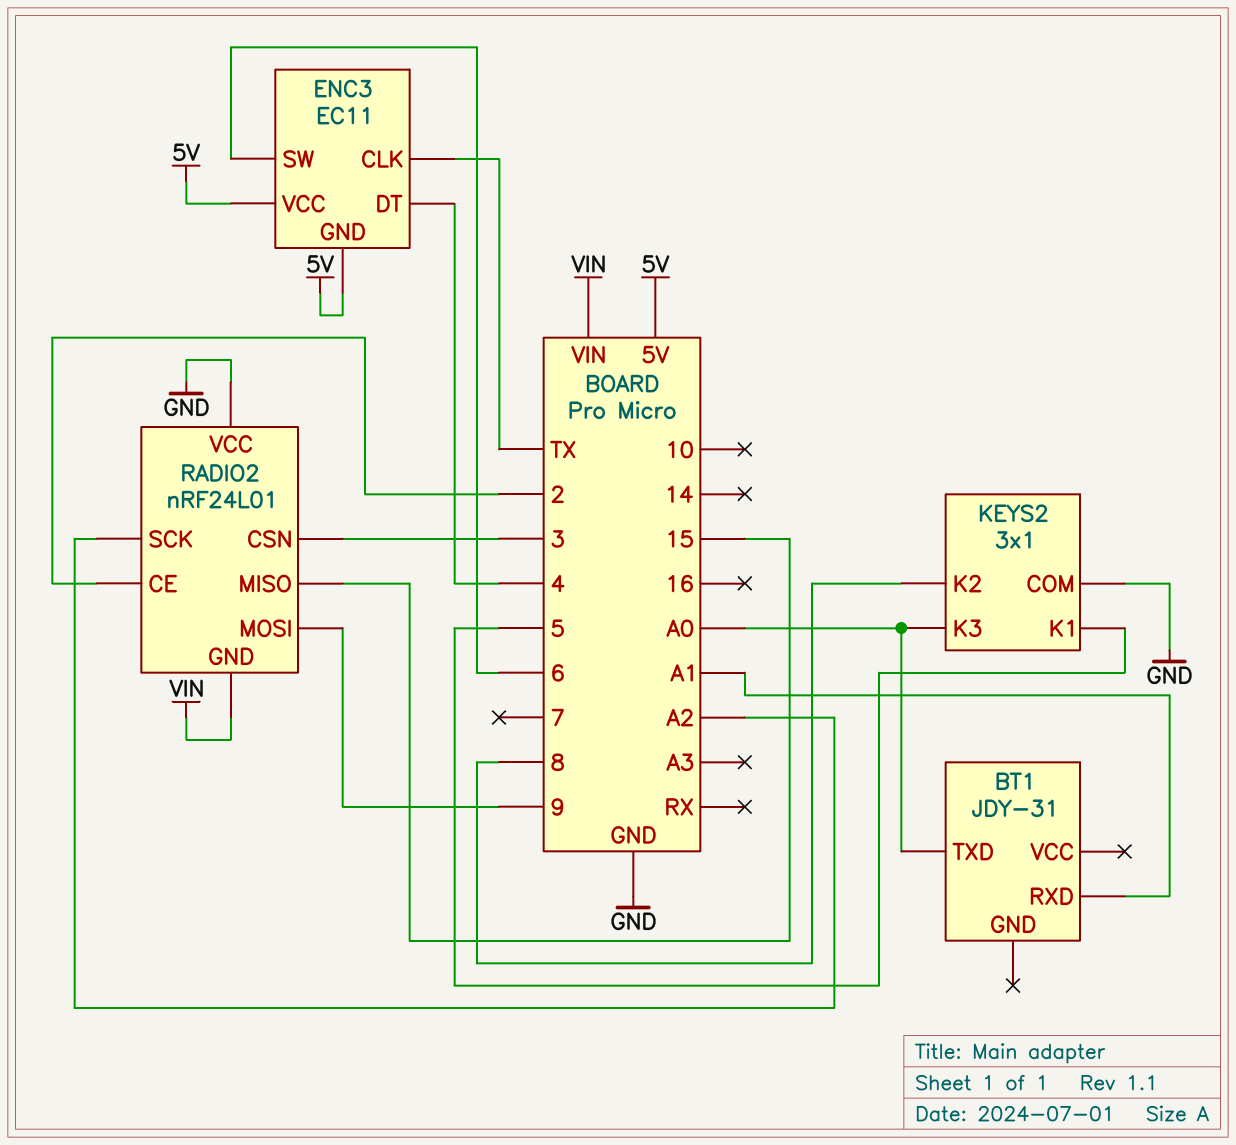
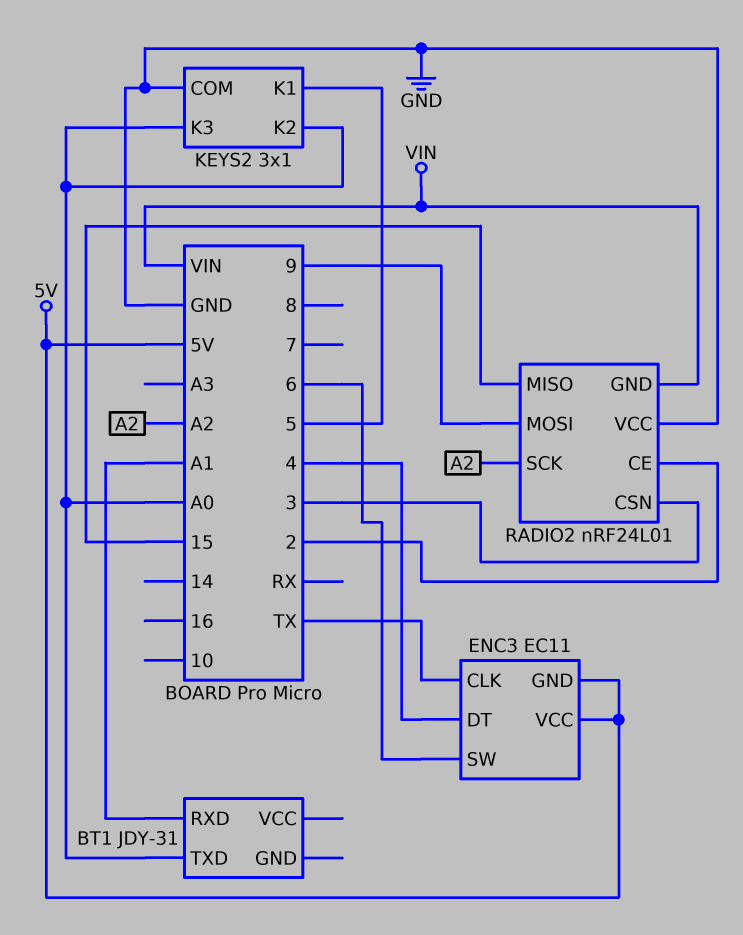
KEYS2 pin K2: 8 -> A0

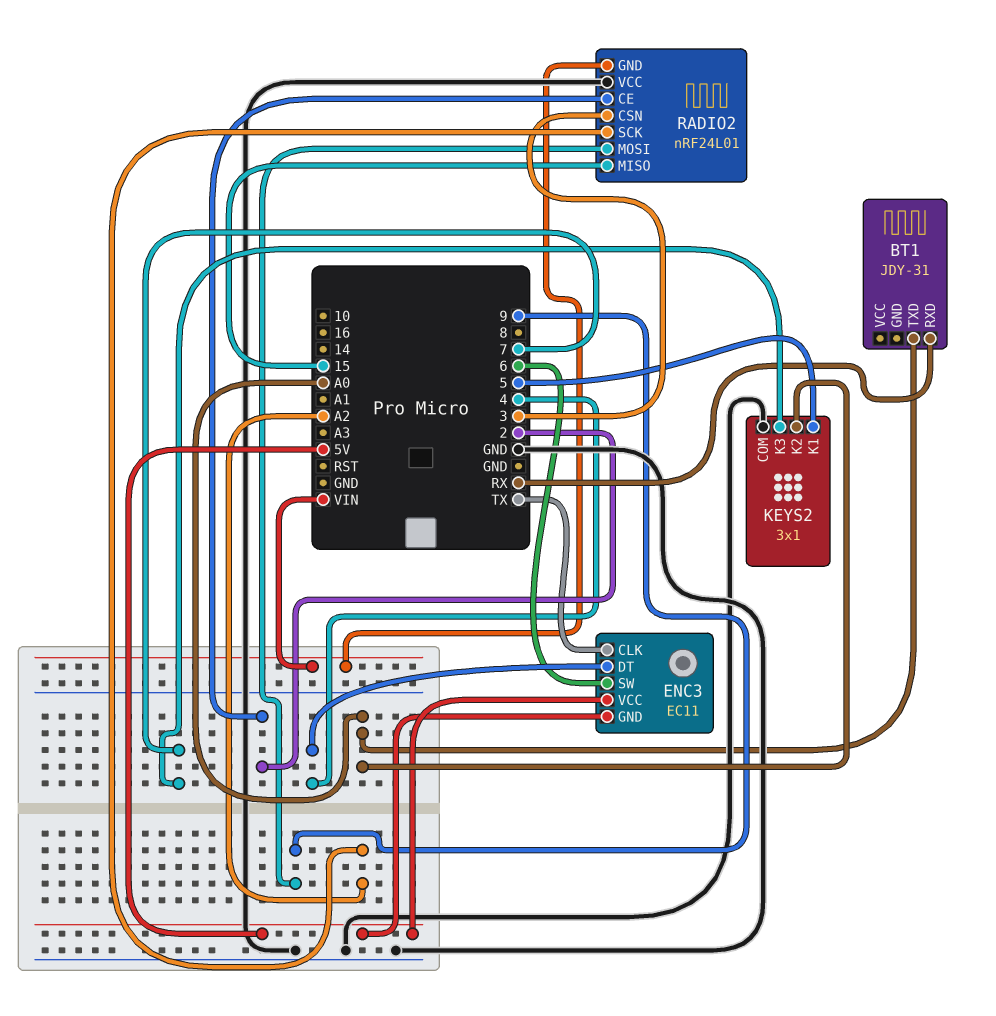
BT1 pin RXD: A1 -> RX
KEYS2 pin K3: A0 -> 7

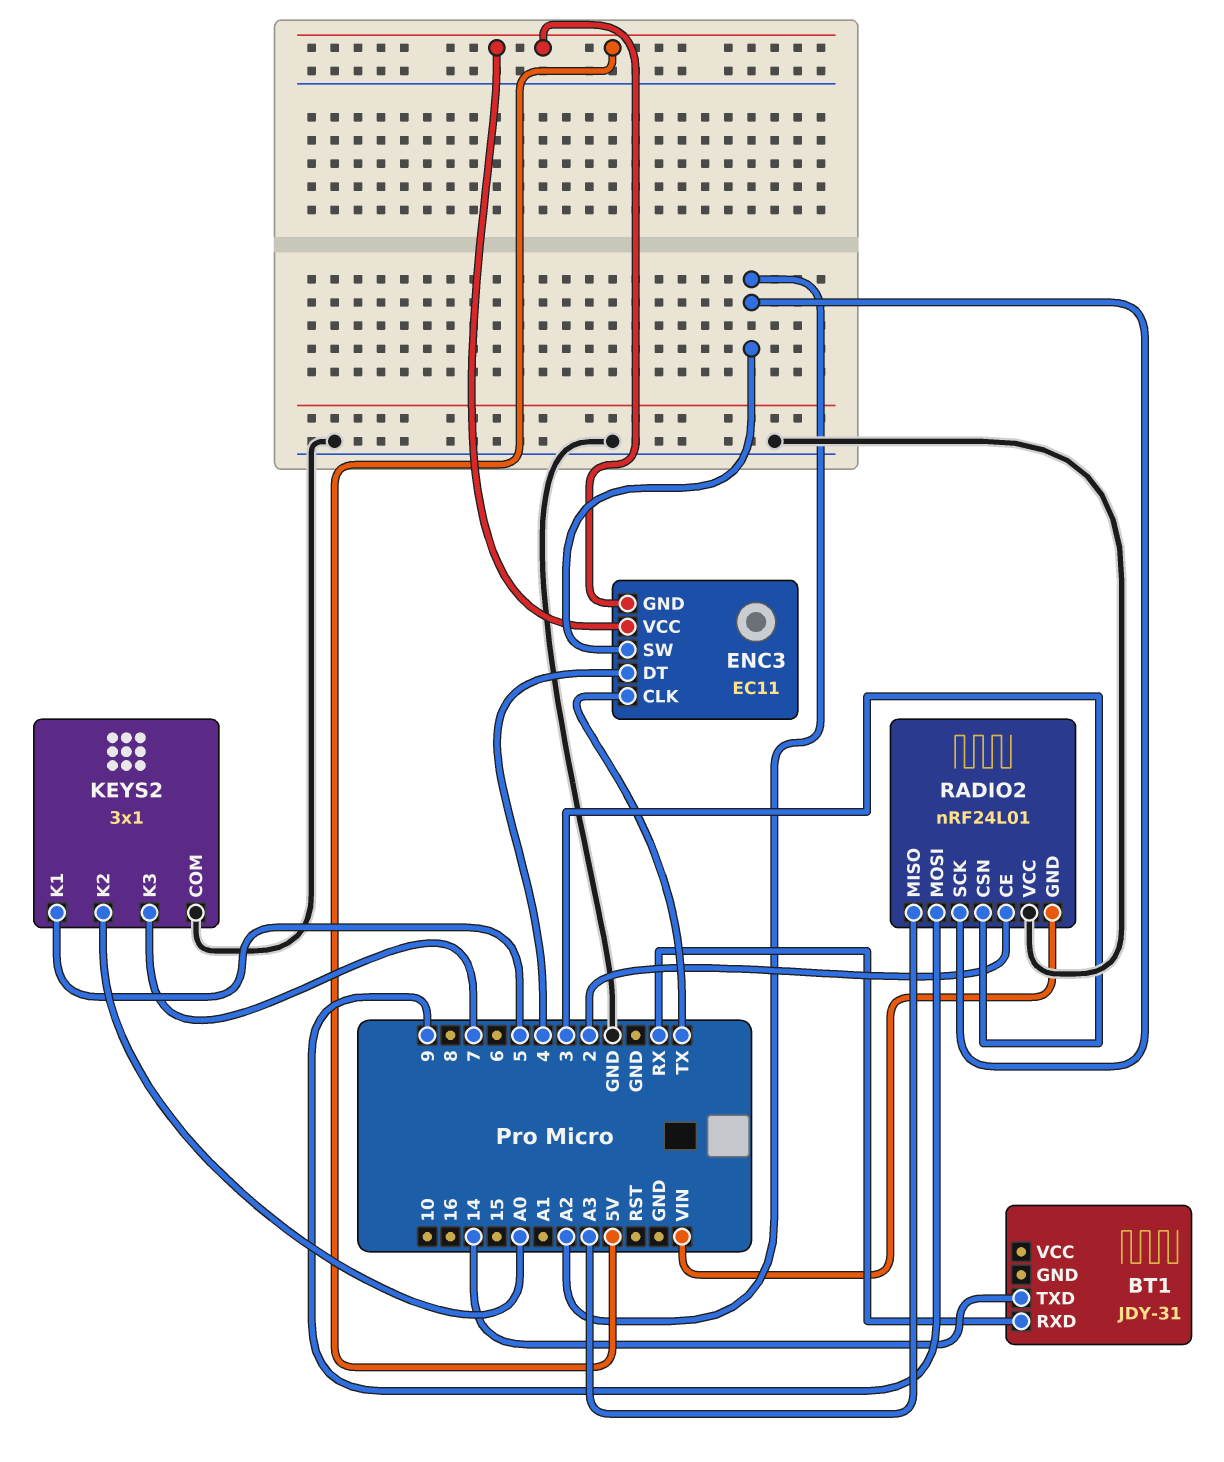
BT1 pin TXD: A0 -> 14
ENC3 pin SW: 6 -> A2
RADIO2 pin MISO: 15 -> A3

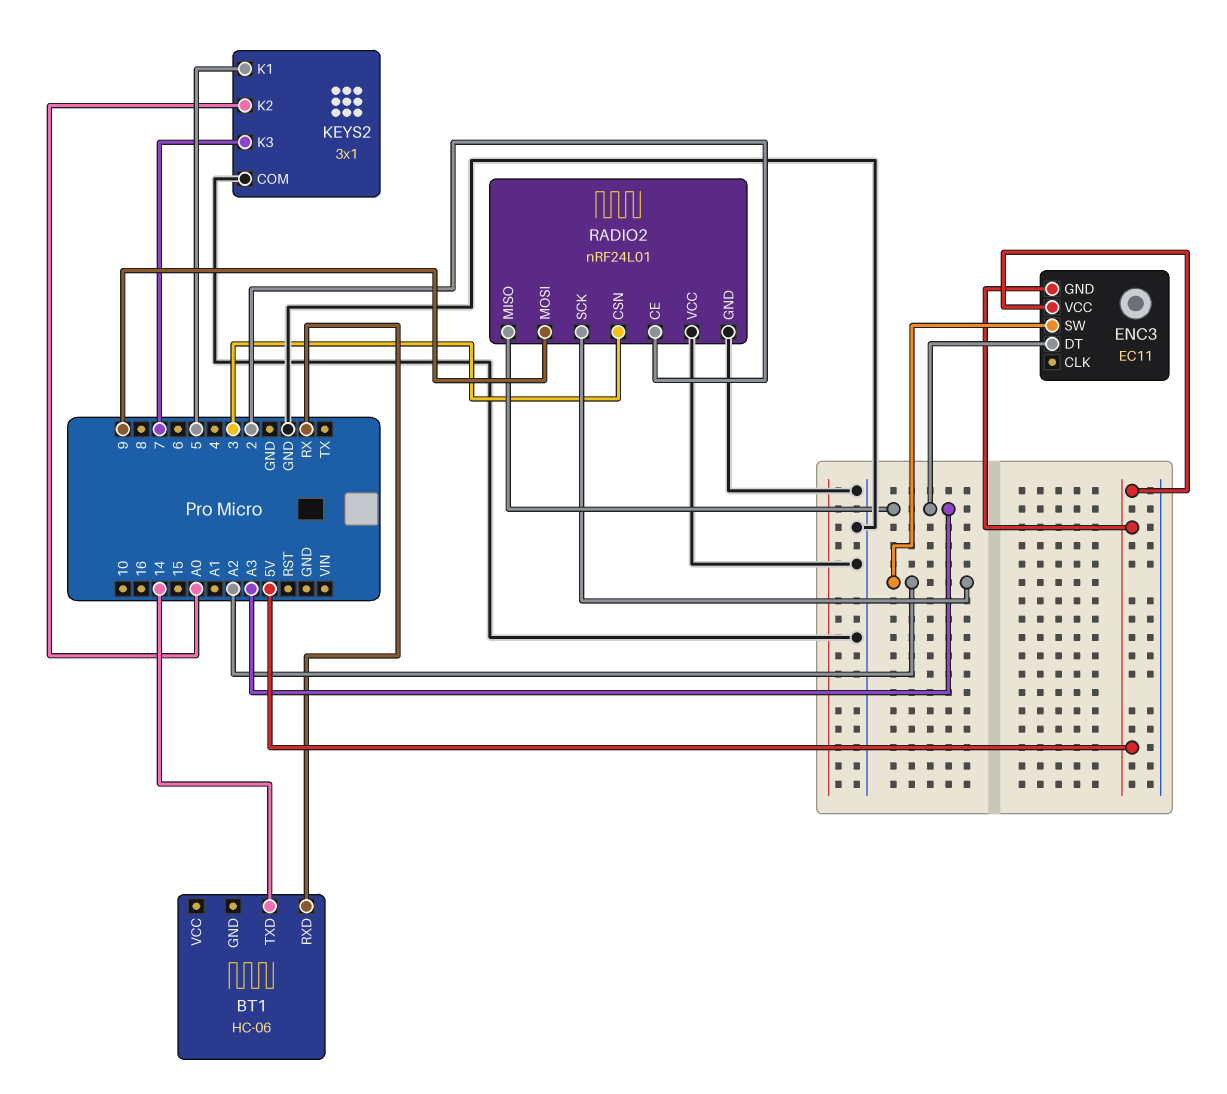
BT1: JDY-31 -> HC-06
ENC3 pin CLK: TX -> none
ENC3 pin DT: 4 -> A3
RADIO2 pin GND: VIN -> GND

